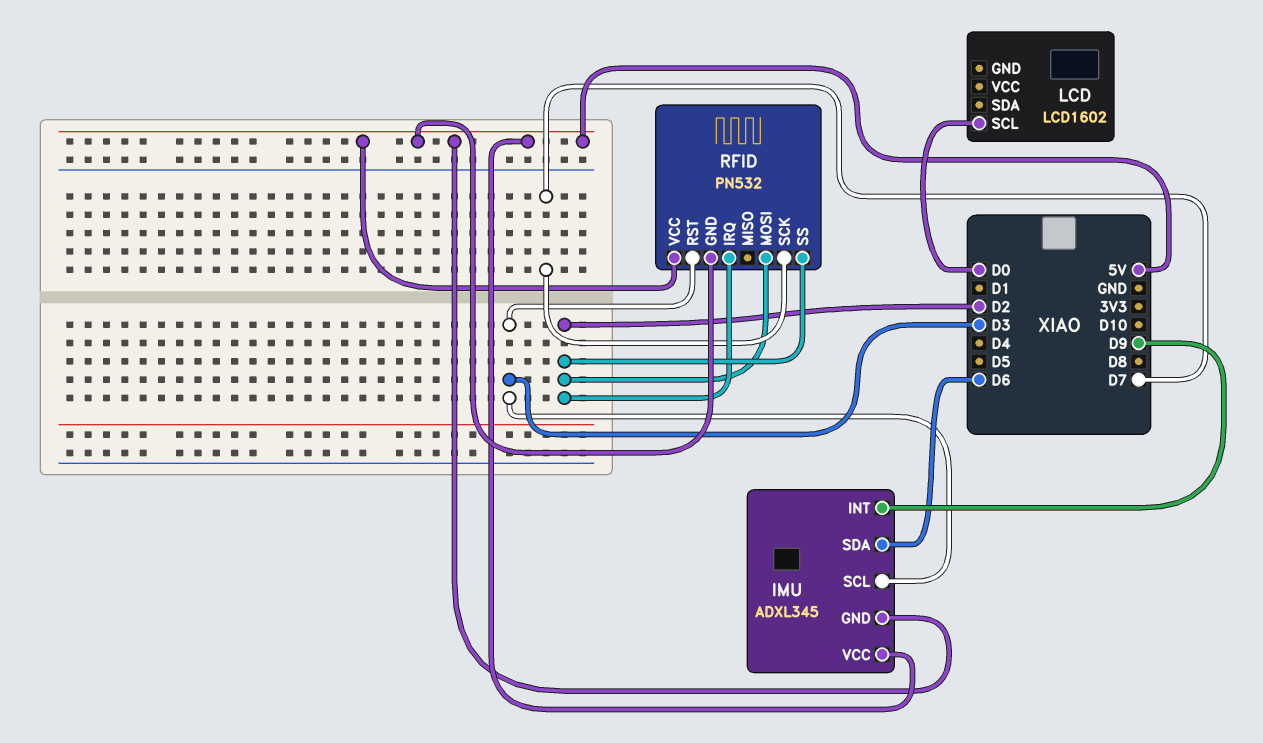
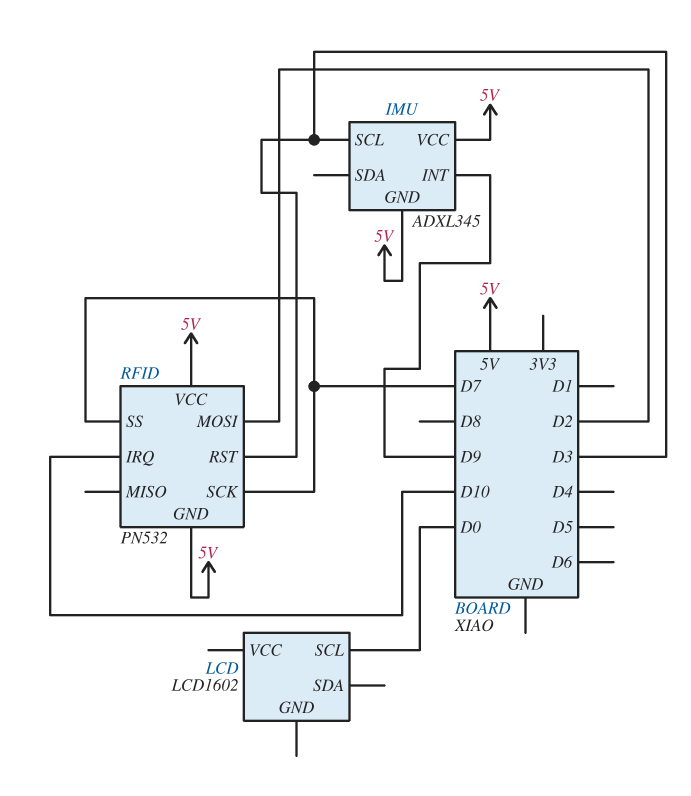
IMU pin SDA: D6 -> none
RFID pin IRQ: D2 -> D10
RFID pin SS: D2 -> D7

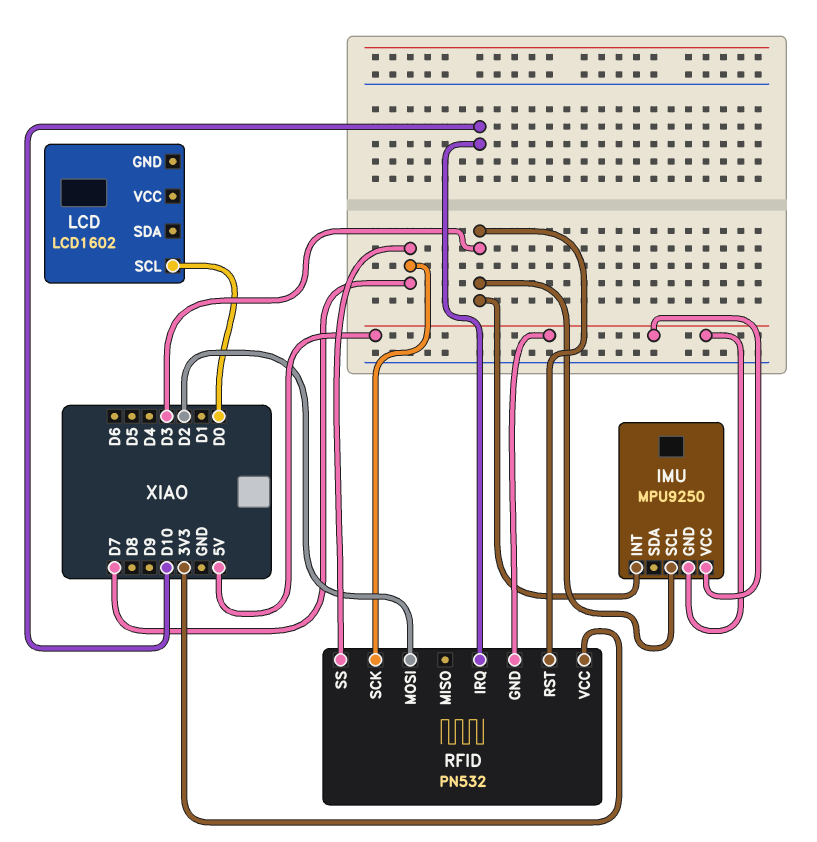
IMU: ADXL345 -> MPU9250
IMU pin INT: D9 -> D3
RFID pin VCC: 5V -> 3V3

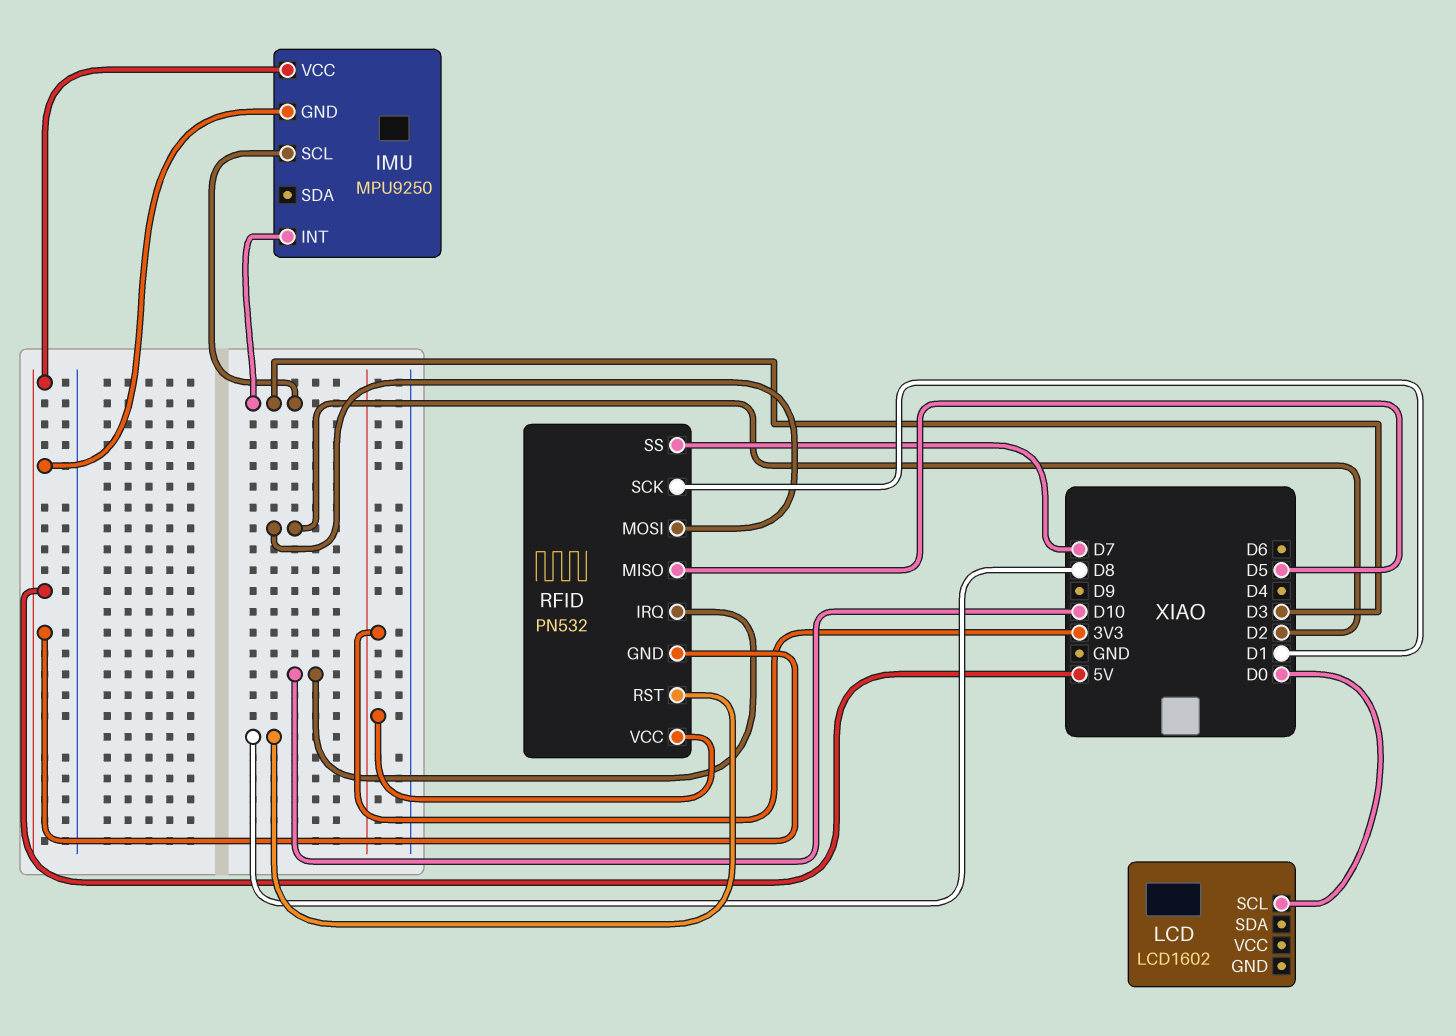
RFID pin MISO: none -> D5
RFID pin RST: D3 -> D8
RFID pin SCK: D7 -> D1

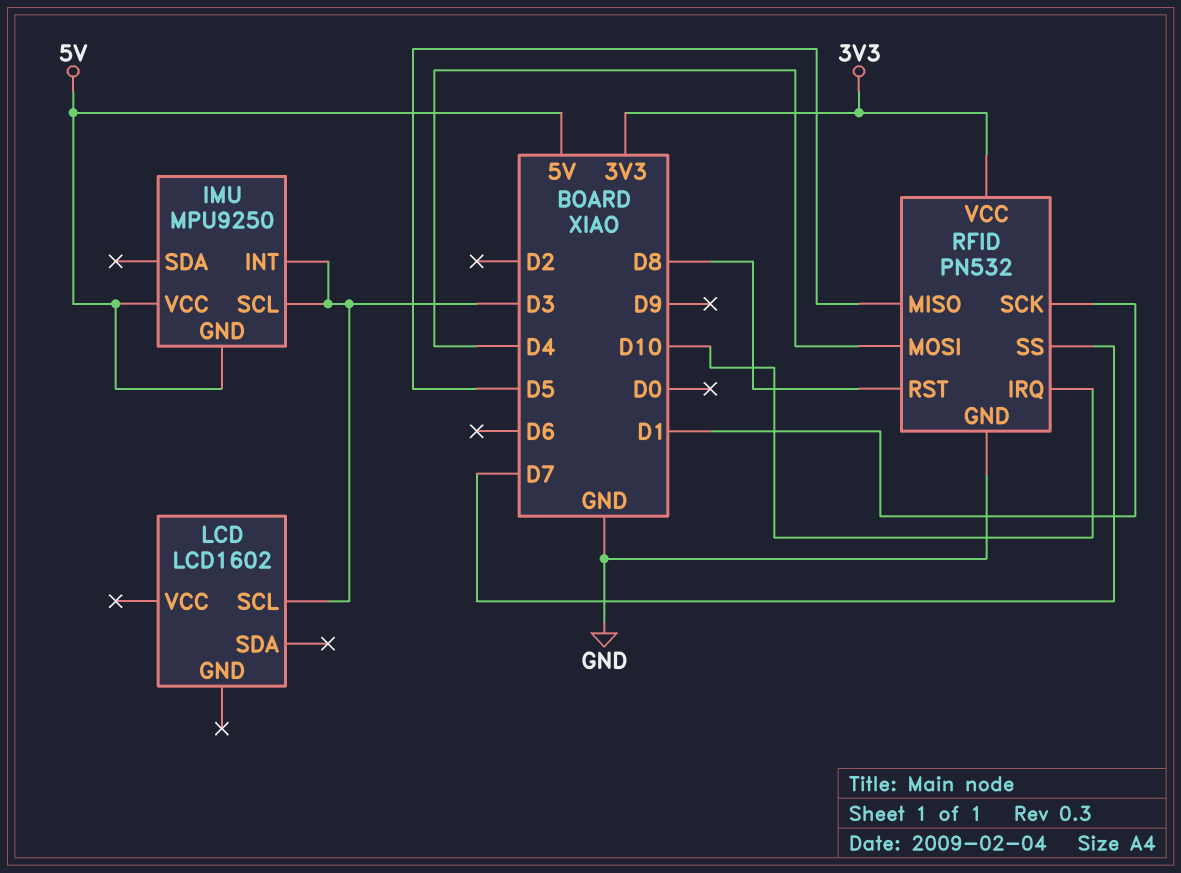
LCD pin SCL: D0 -> D3
RFID pin GND: 5V -> GND
RFID pin MOSI: D2 -> D4

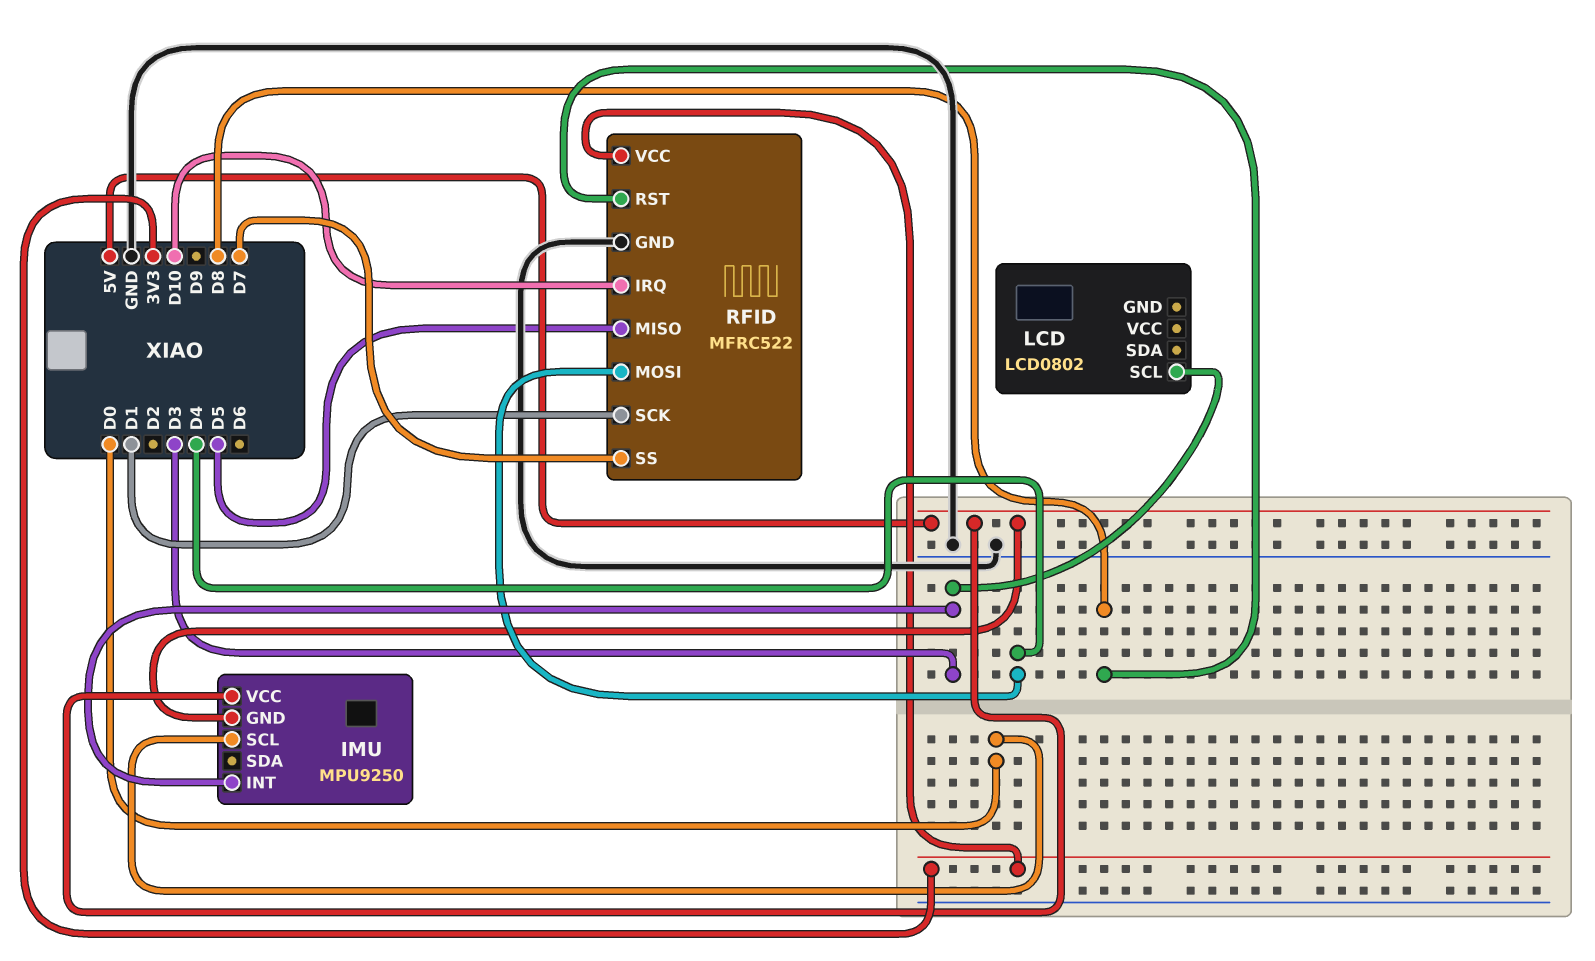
IMU pin SCL: D3 -> D0
LCD: LCD1602 -> LCD0802
RFID: PN532 -> MFRC522

